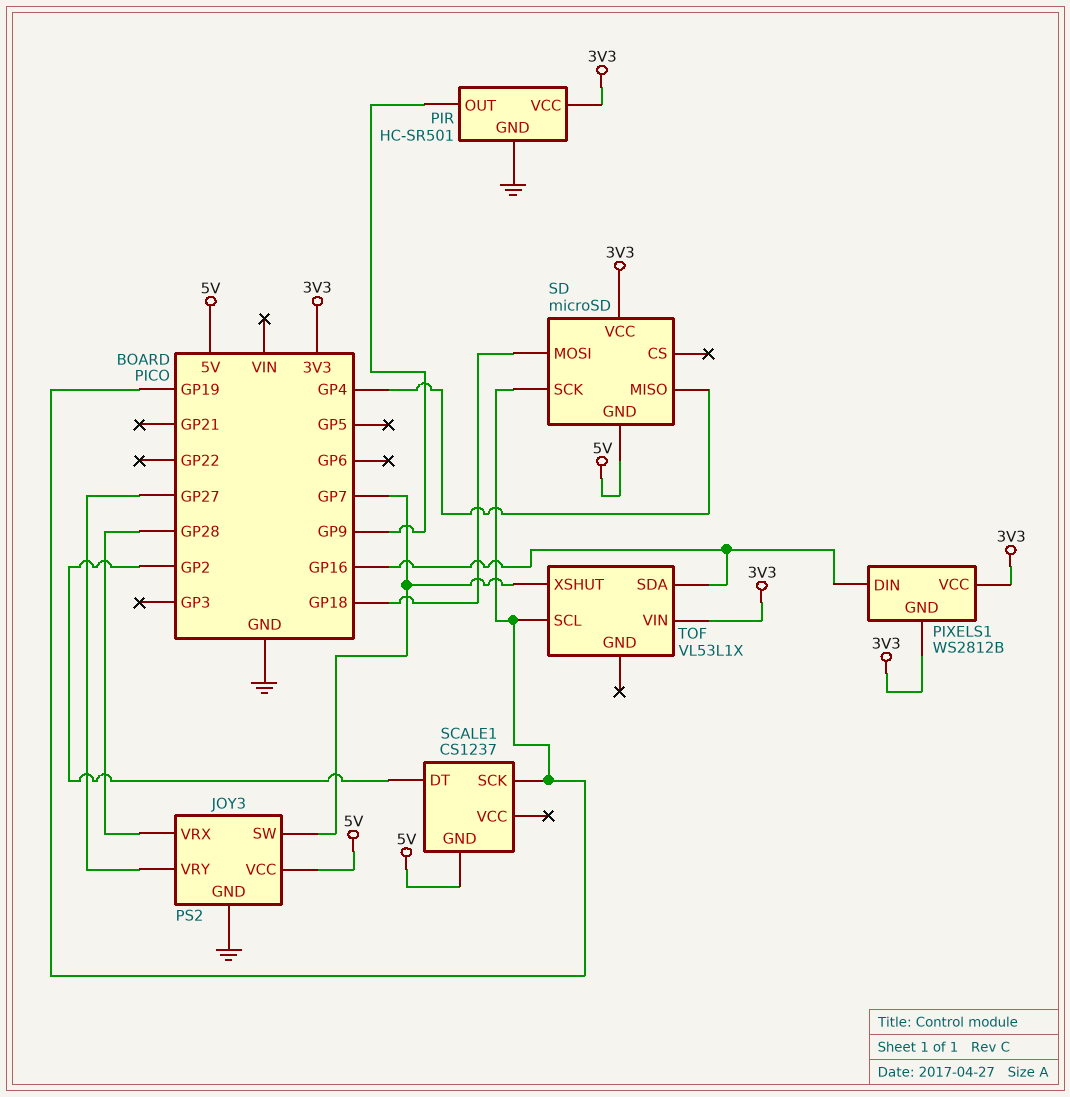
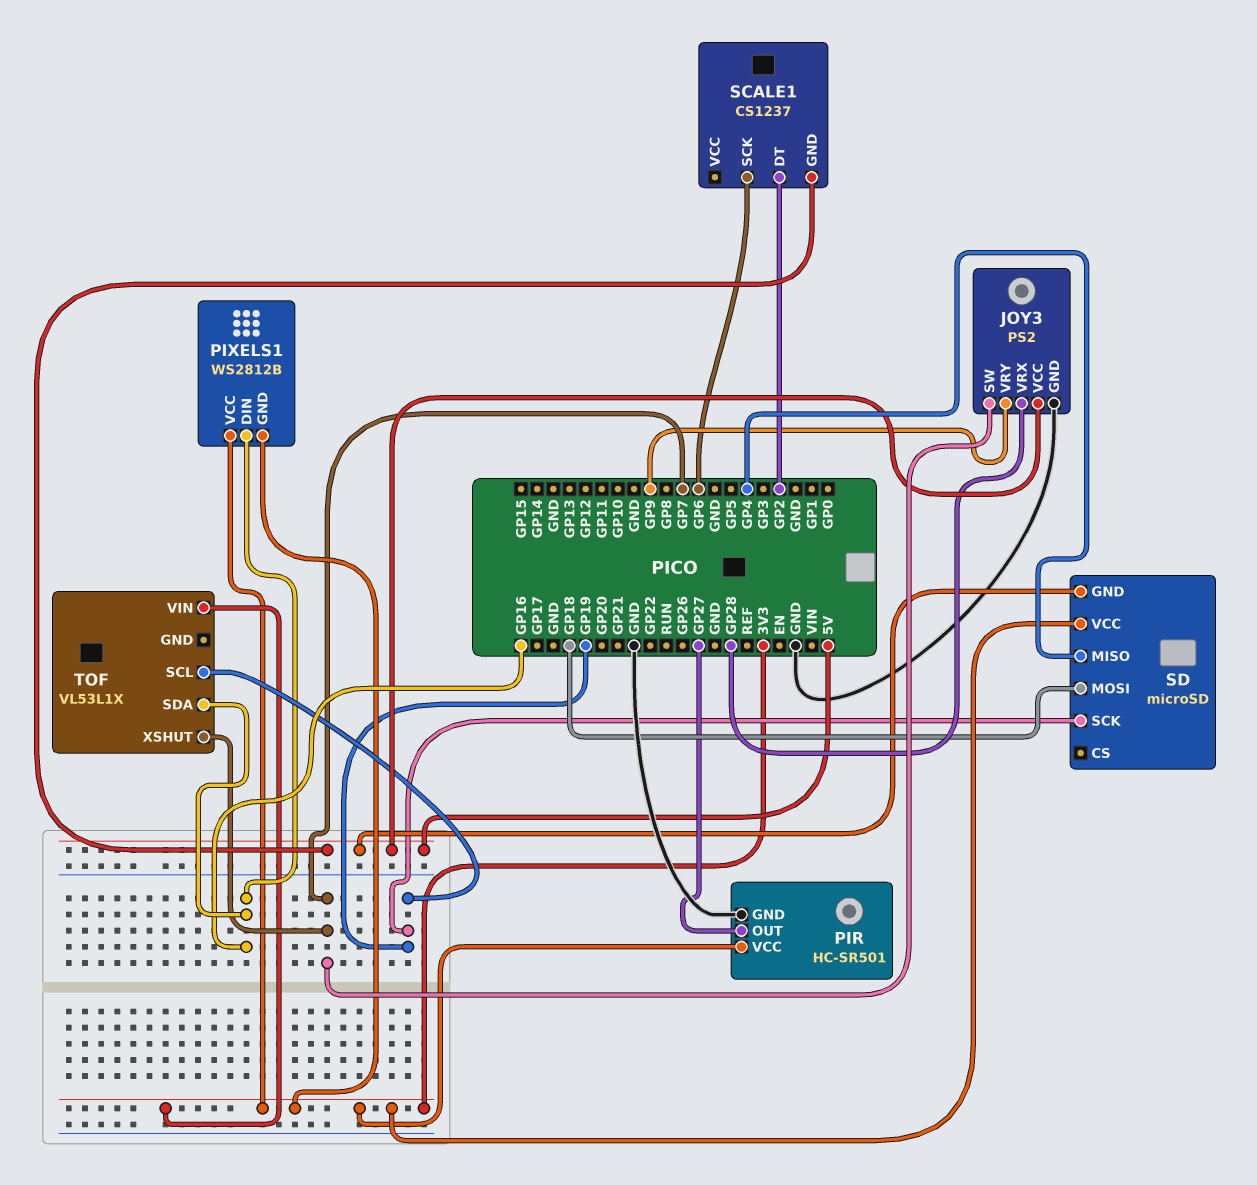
JOY3 pin VRY: GP27 -> GP9
PIR pin OUT: GP9 -> GP27
SCALE1 pin SCK: GP19 -> GP6

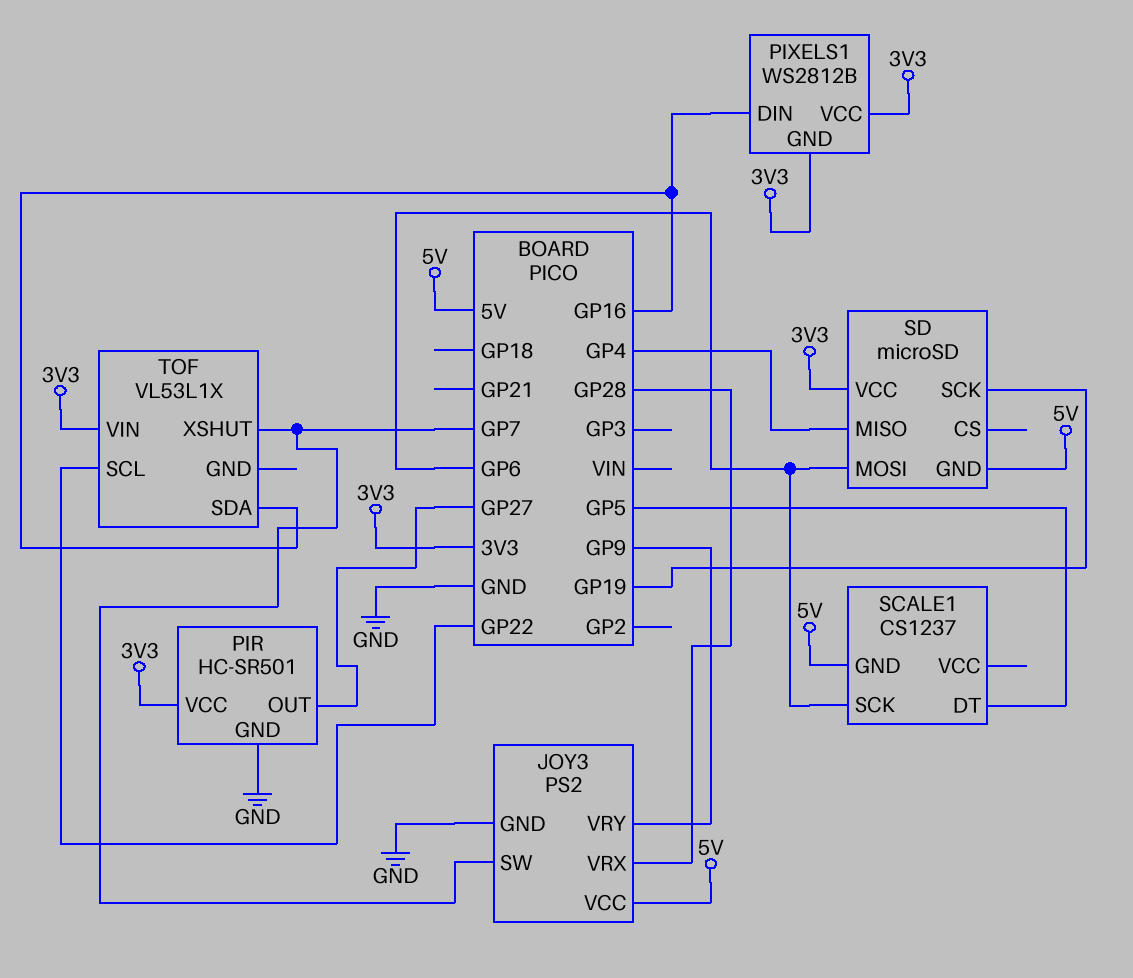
SCALE1 pin DT: GP2 -> GP5
SD pin MOSI: GP18 -> GP6
TOF pin SCL: GP19 -> GP22

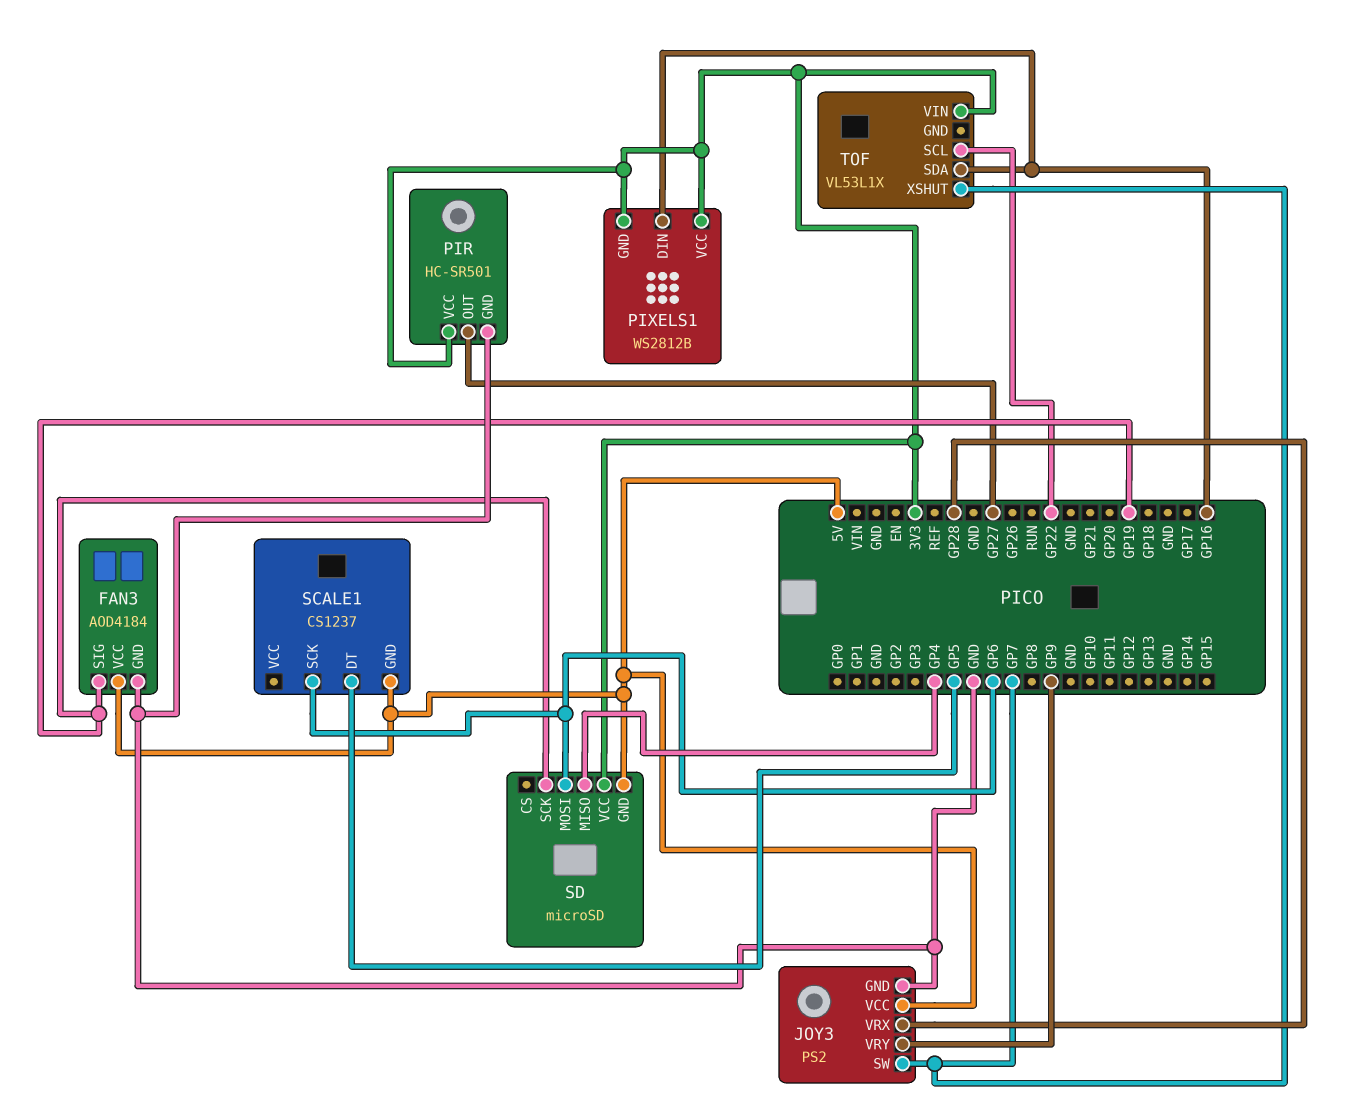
FAN3: none -> AOD4184
FAN3 pin GND: none -> GND
FAN3 pin SIG: none -> GP19
FAN3 pin VCC: none -> 5V

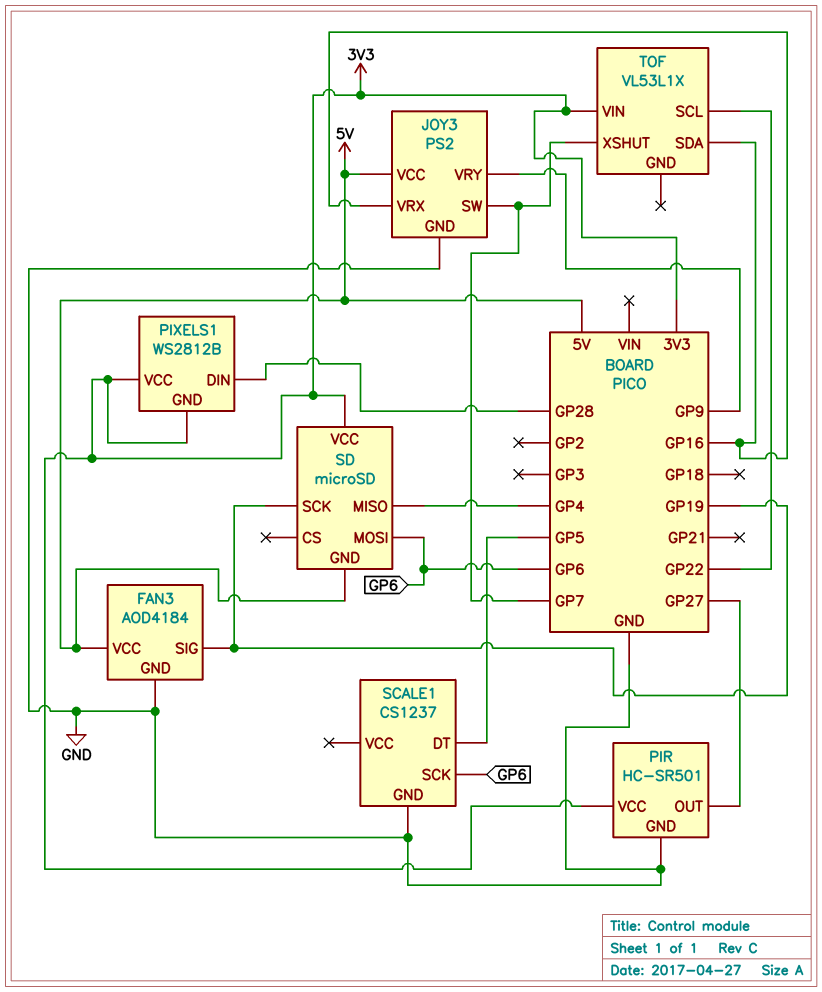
JOY3 pin VRX: GP28 -> GP16
PIXELS1 pin DIN: GP16 -> GP28
SCALE1 pin GND: 5V -> GND

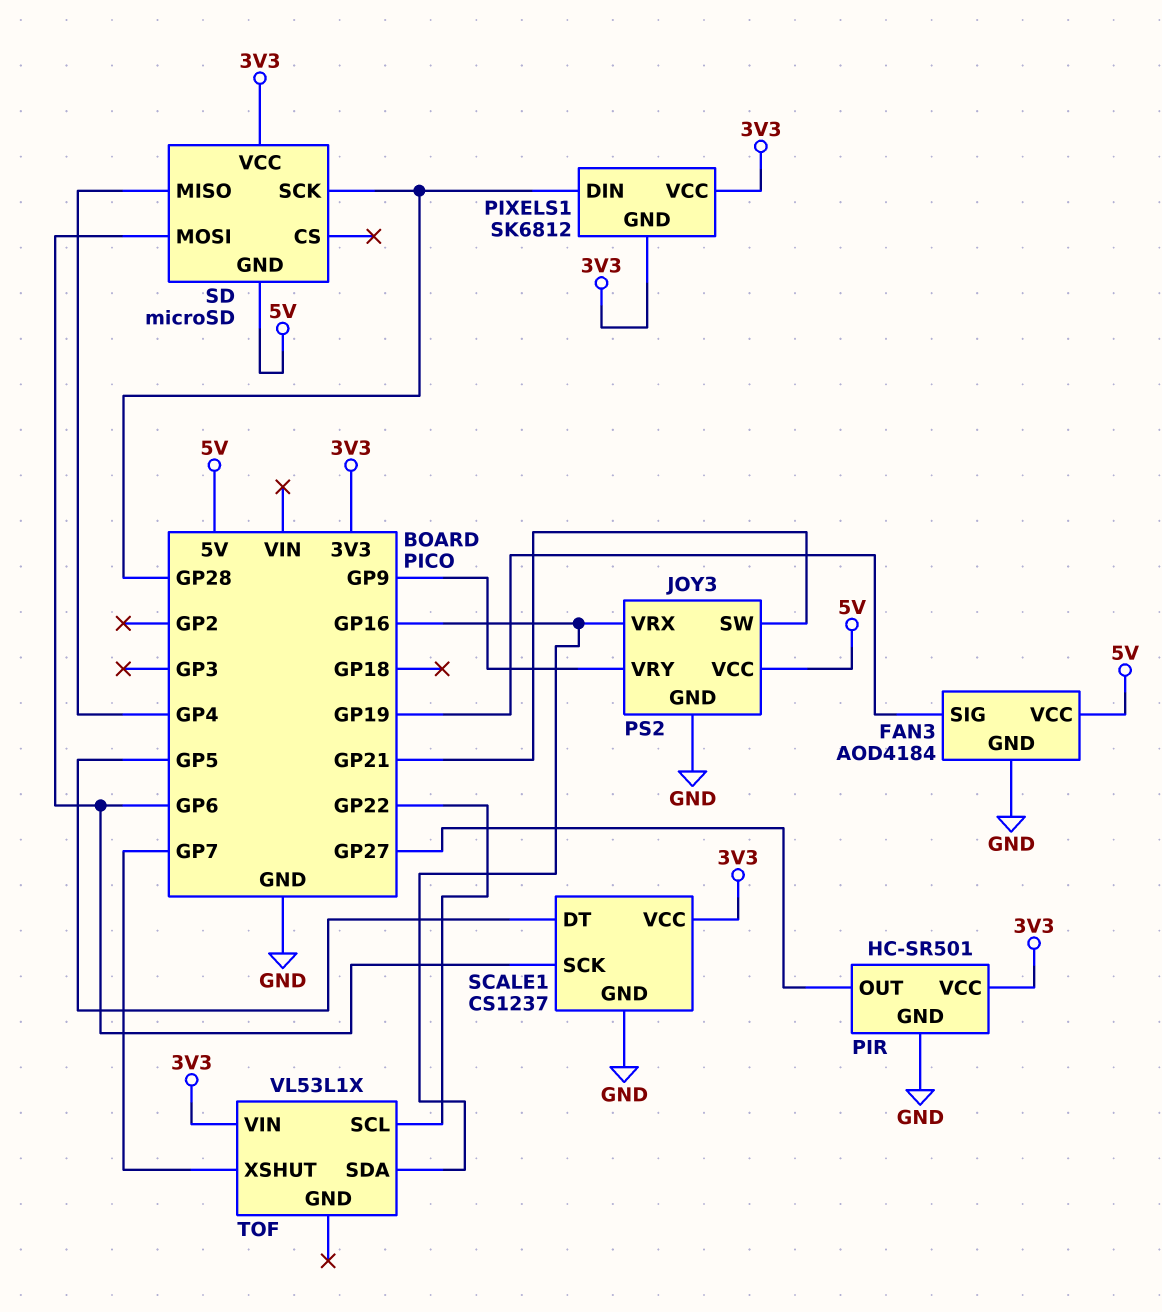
JOY3 pin SW: GP7 -> GP21
PIXELS1: WS2812B -> SK6812
SCALE1 pin VCC: none -> 3V3
SD pin SCK: GP19 -> GP28

